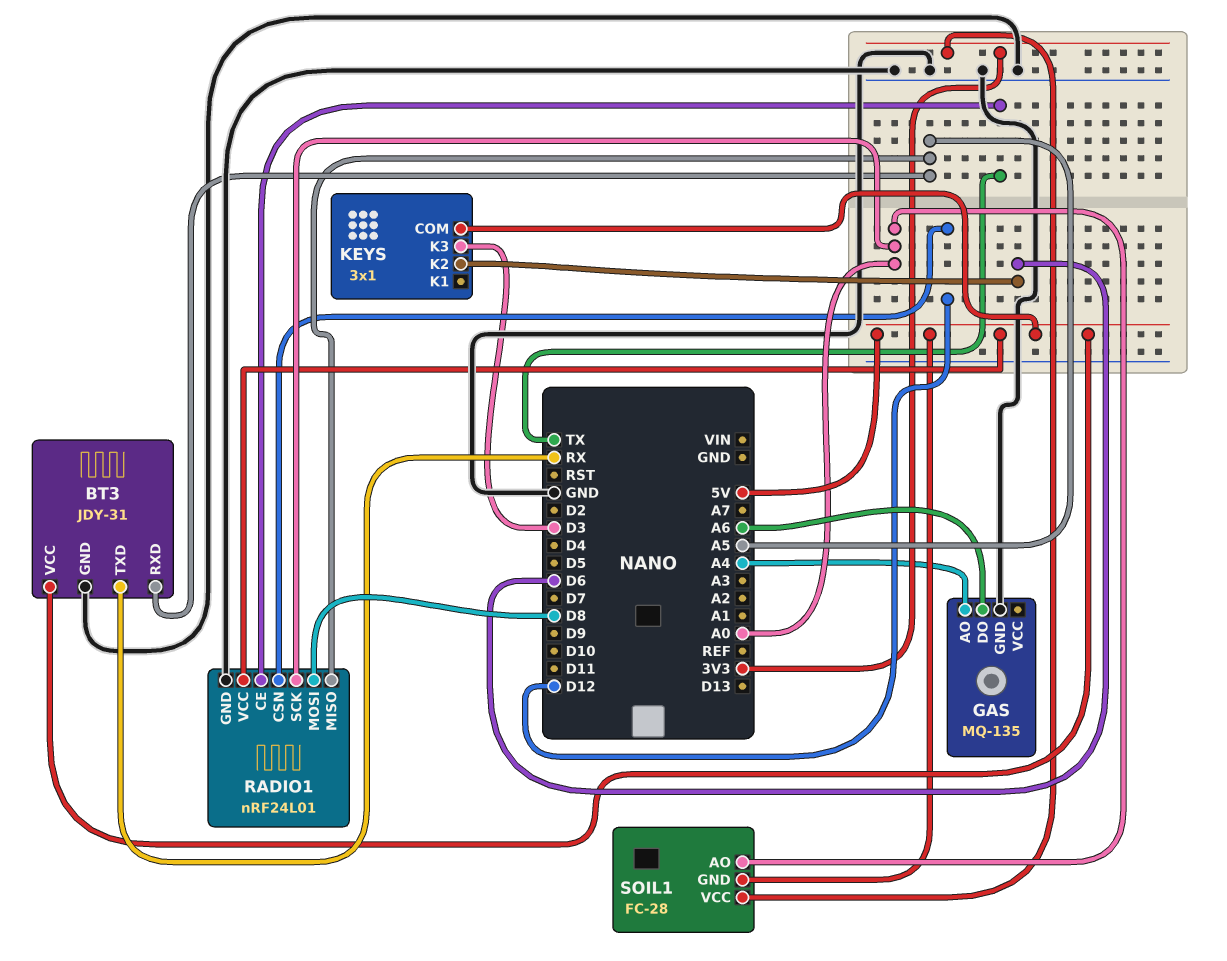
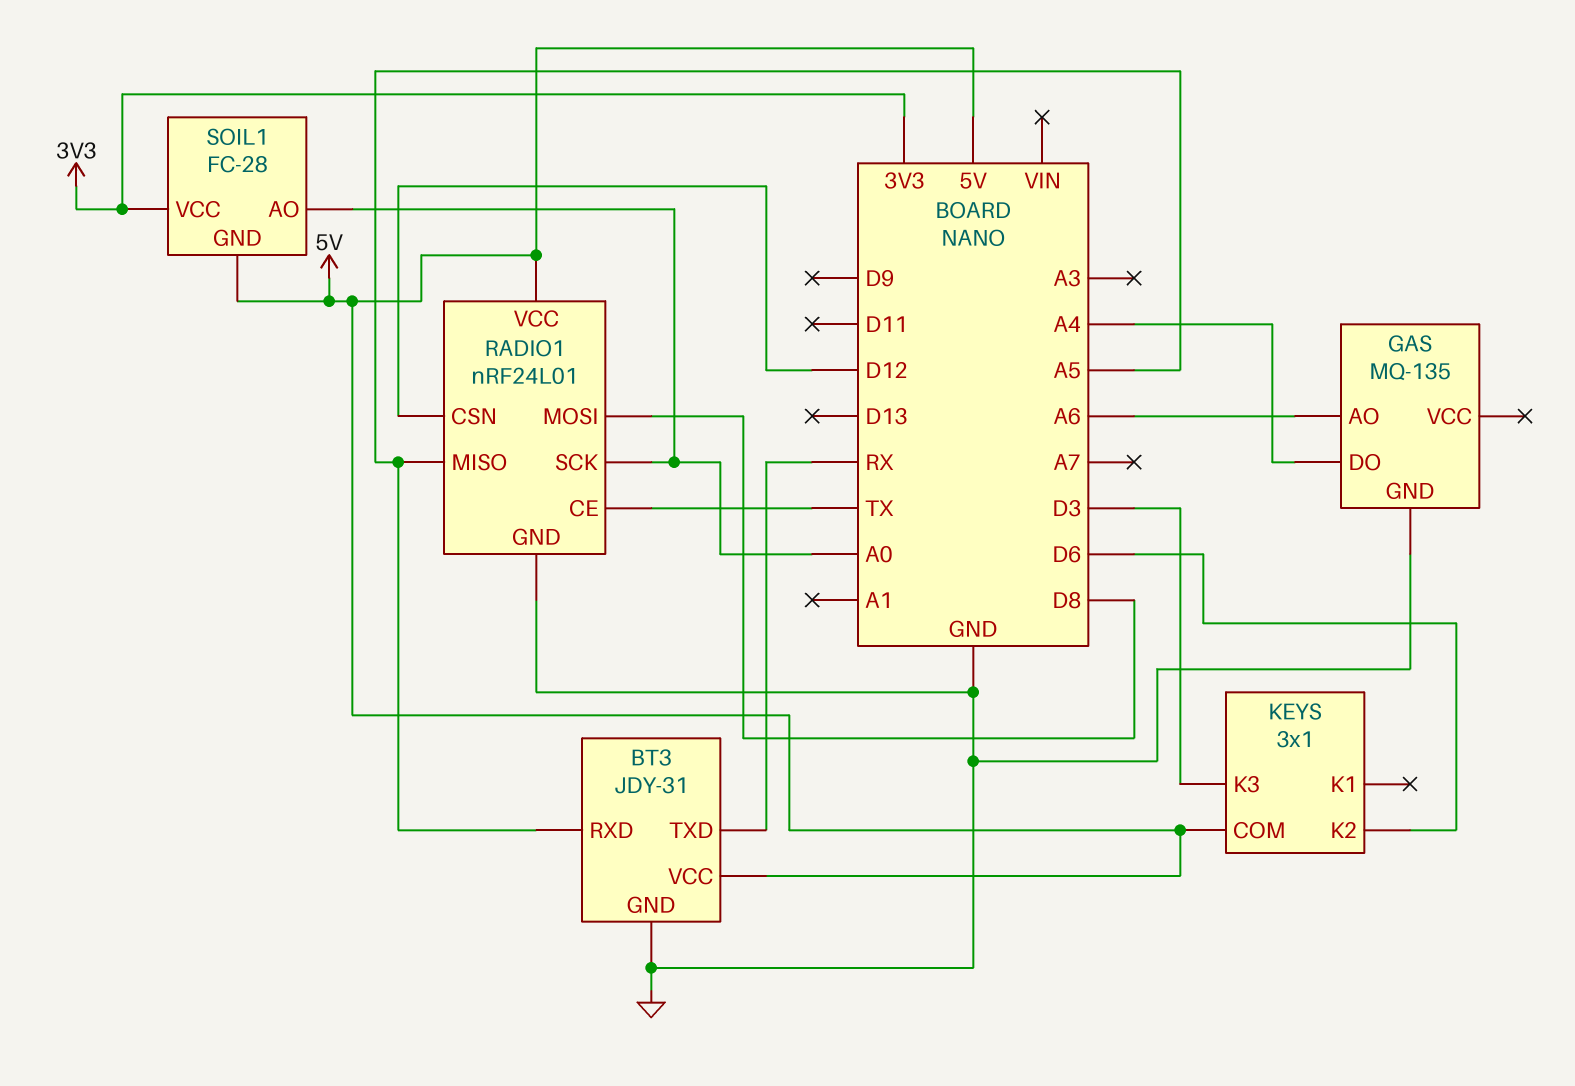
GAS pin AO: A4 -> A6
GAS pin DO: A6 -> A4

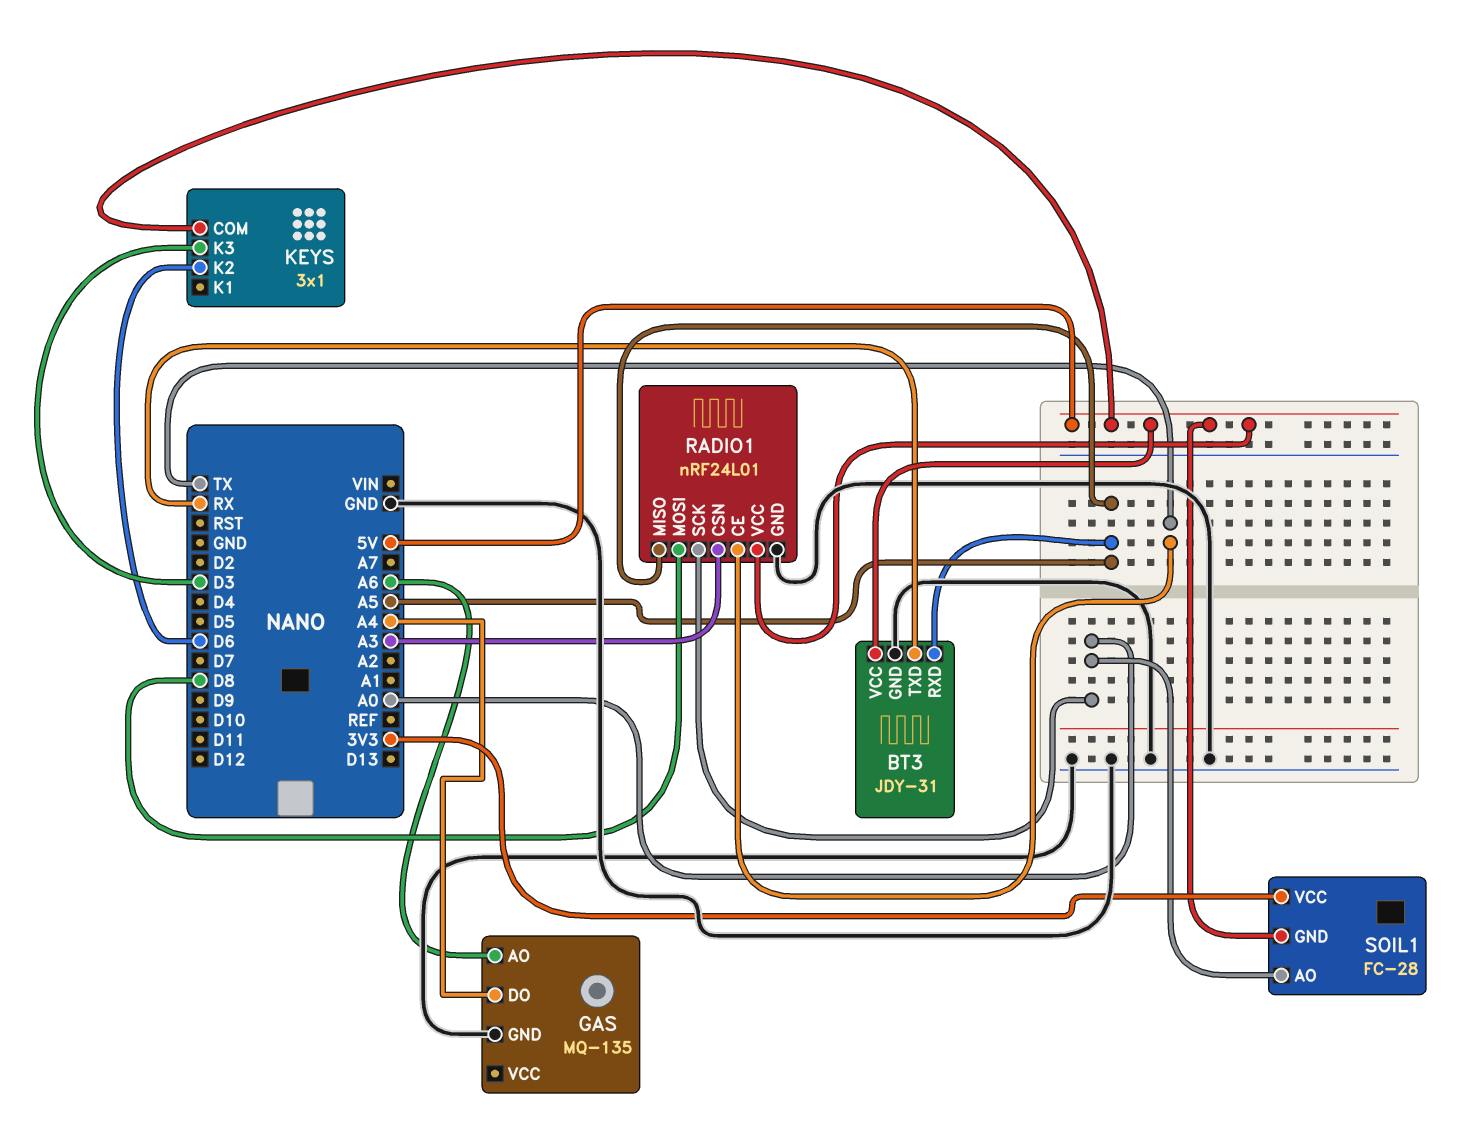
RADIO1 pin CSN: D12 -> A3

